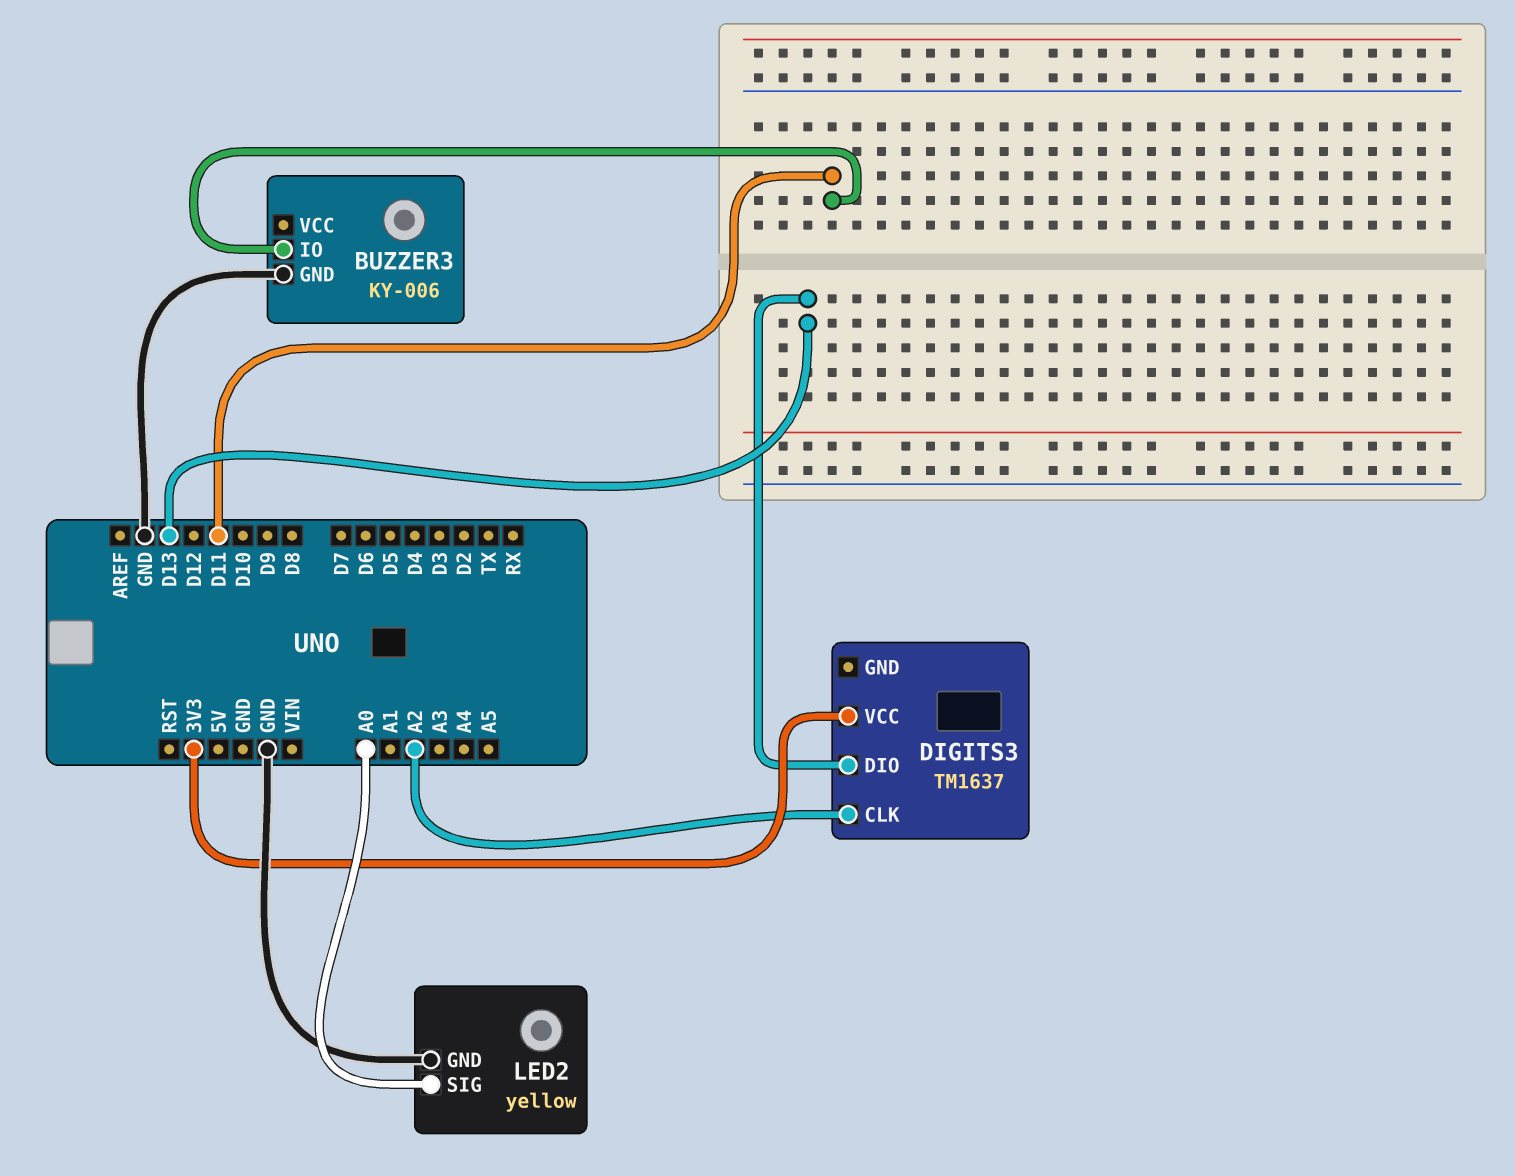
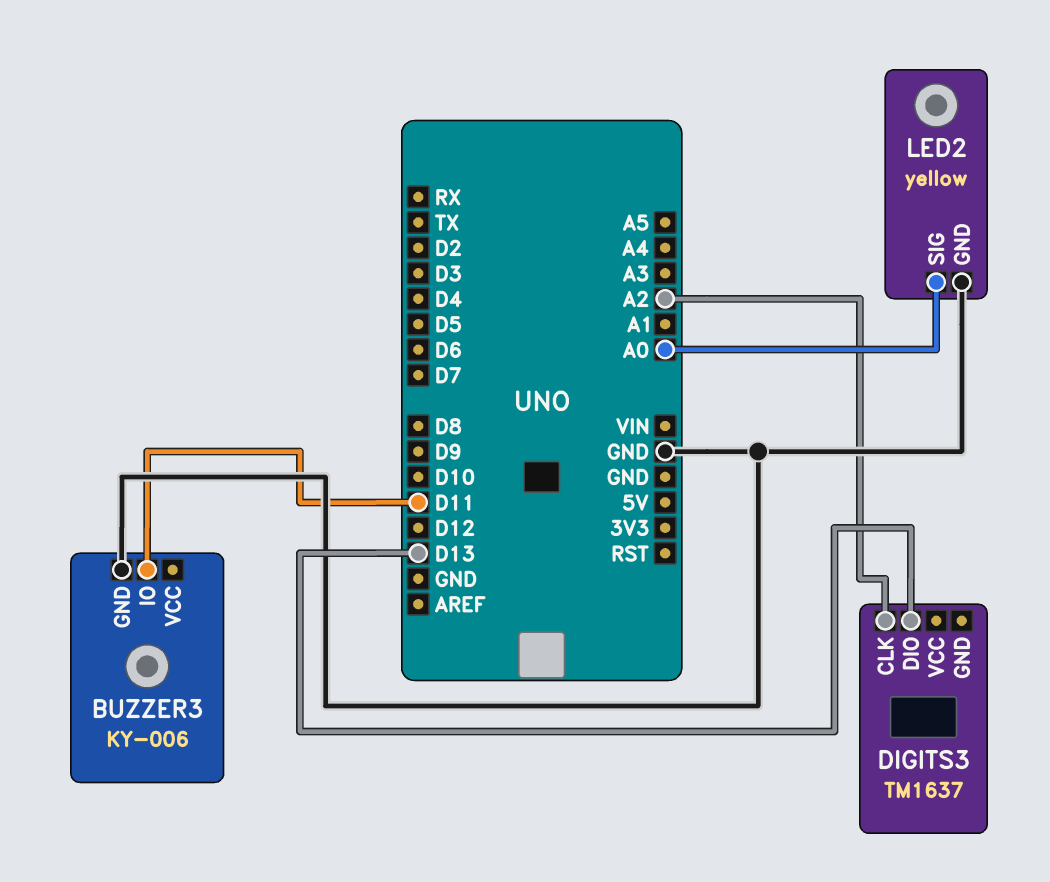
DIGITS3 pin VCC: 3V3 -> none

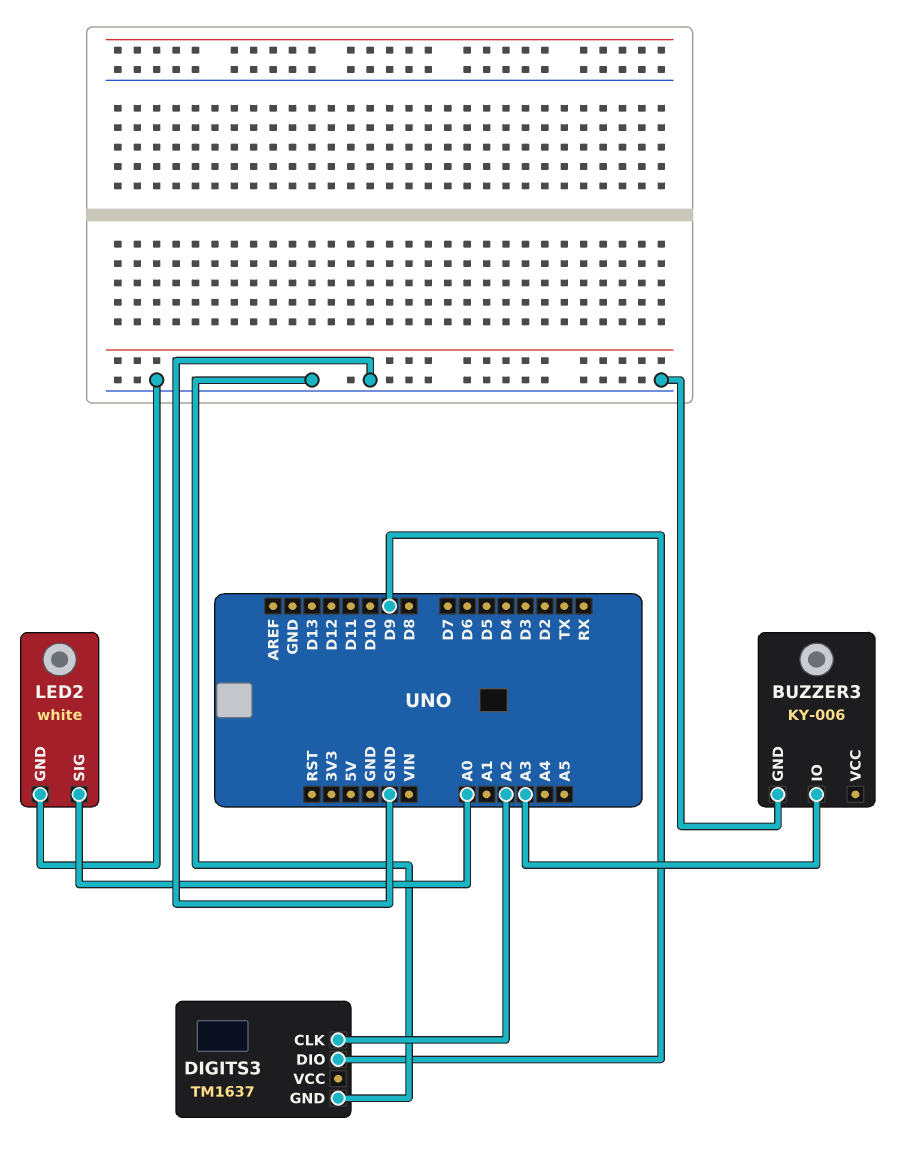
BUZZER3 pin IO: D11 -> A3
DIGITS3 pin DIO: D13 -> D9
DIGITS3 pin GND: none -> GND
LED2: yellow -> white

